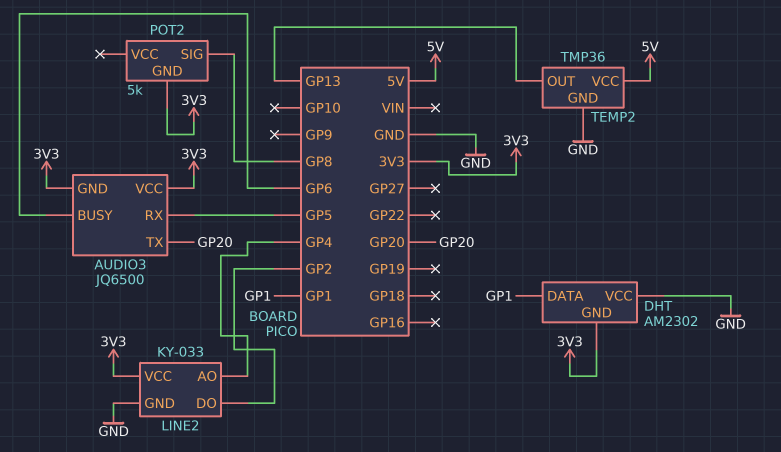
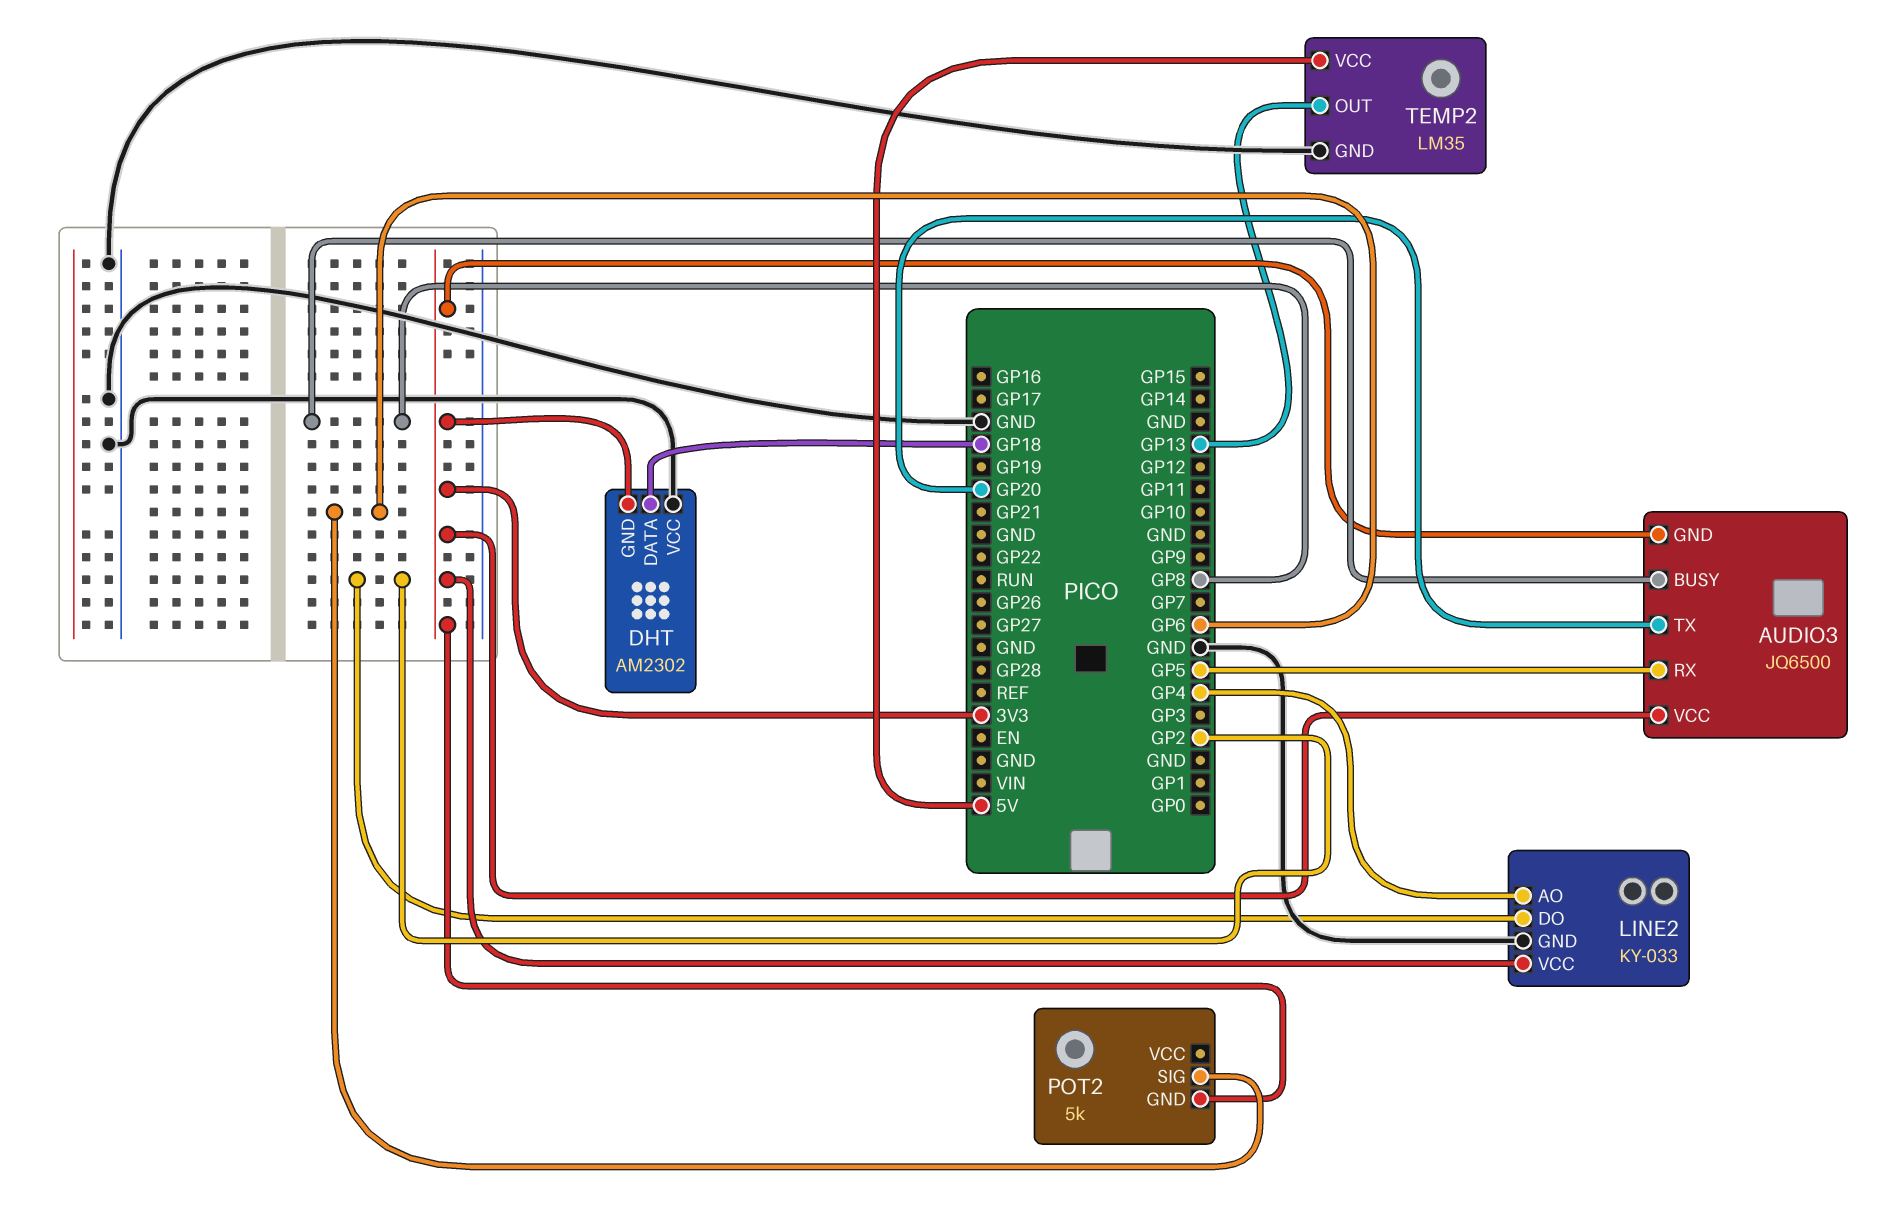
AUDIO3 pin BUSY: GP6 -> GP8
DHT pin DATA: GP1 -> GP18
POT2 pin SIG: GP8 -> GP6
TEMP2: TMP36 -> LM35

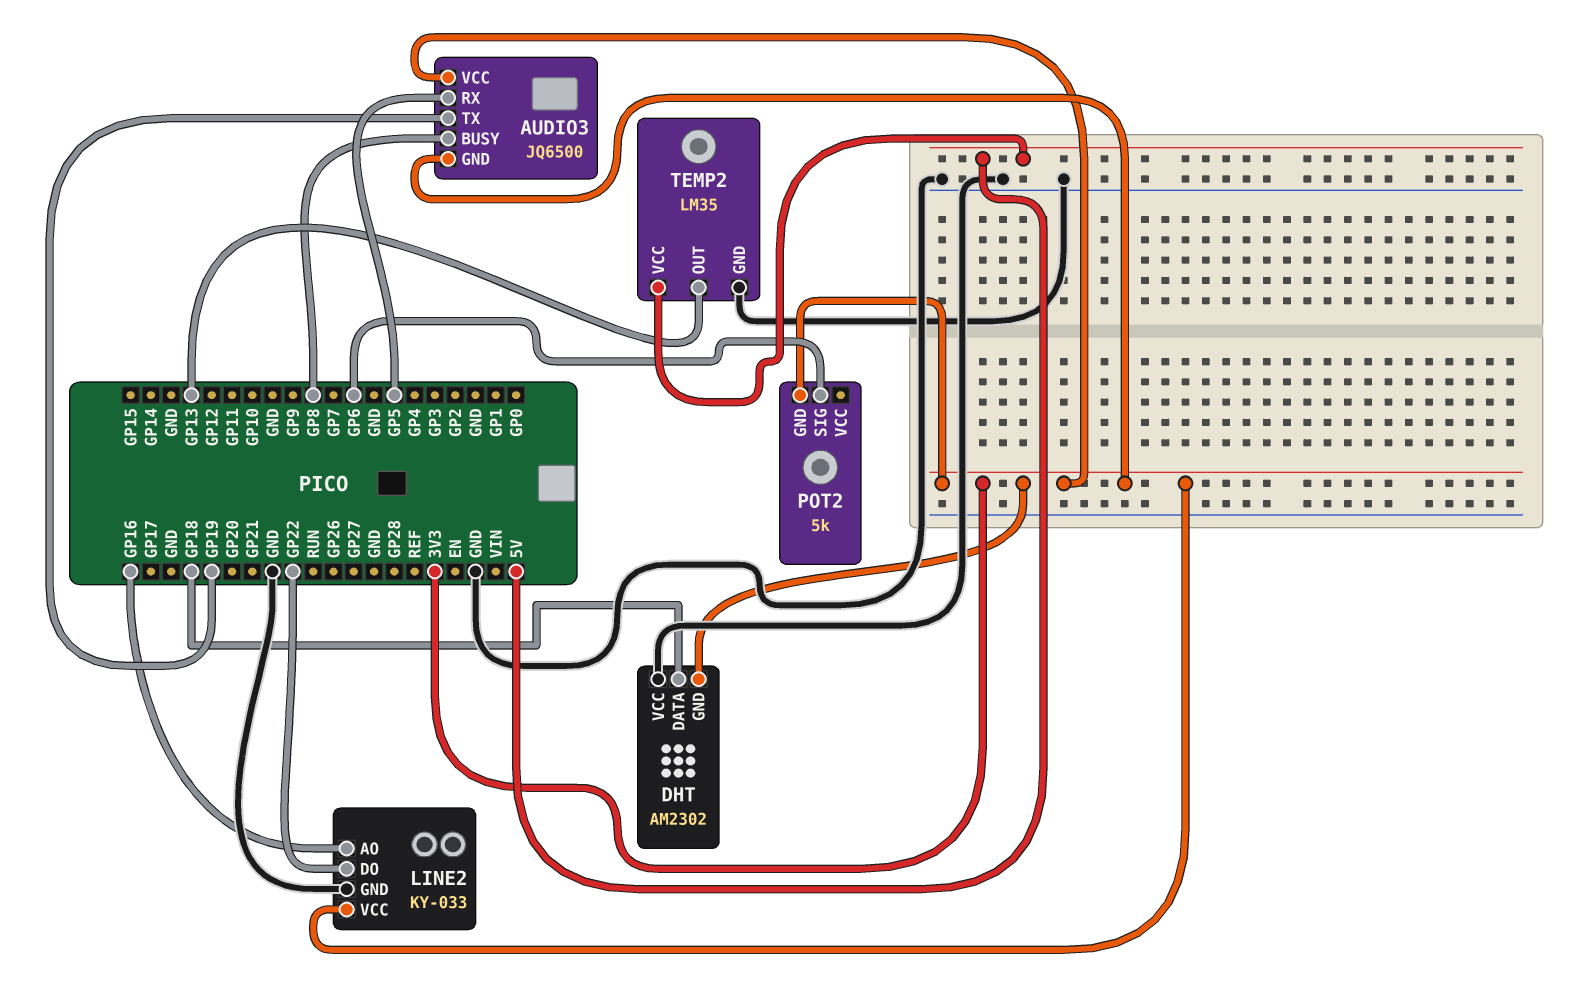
AUDIO3 pin TX: GP20 -> GP19
LINE2 pin AO: GP4 -> GP16
LINE2 pin DO: GP2 -> GP22

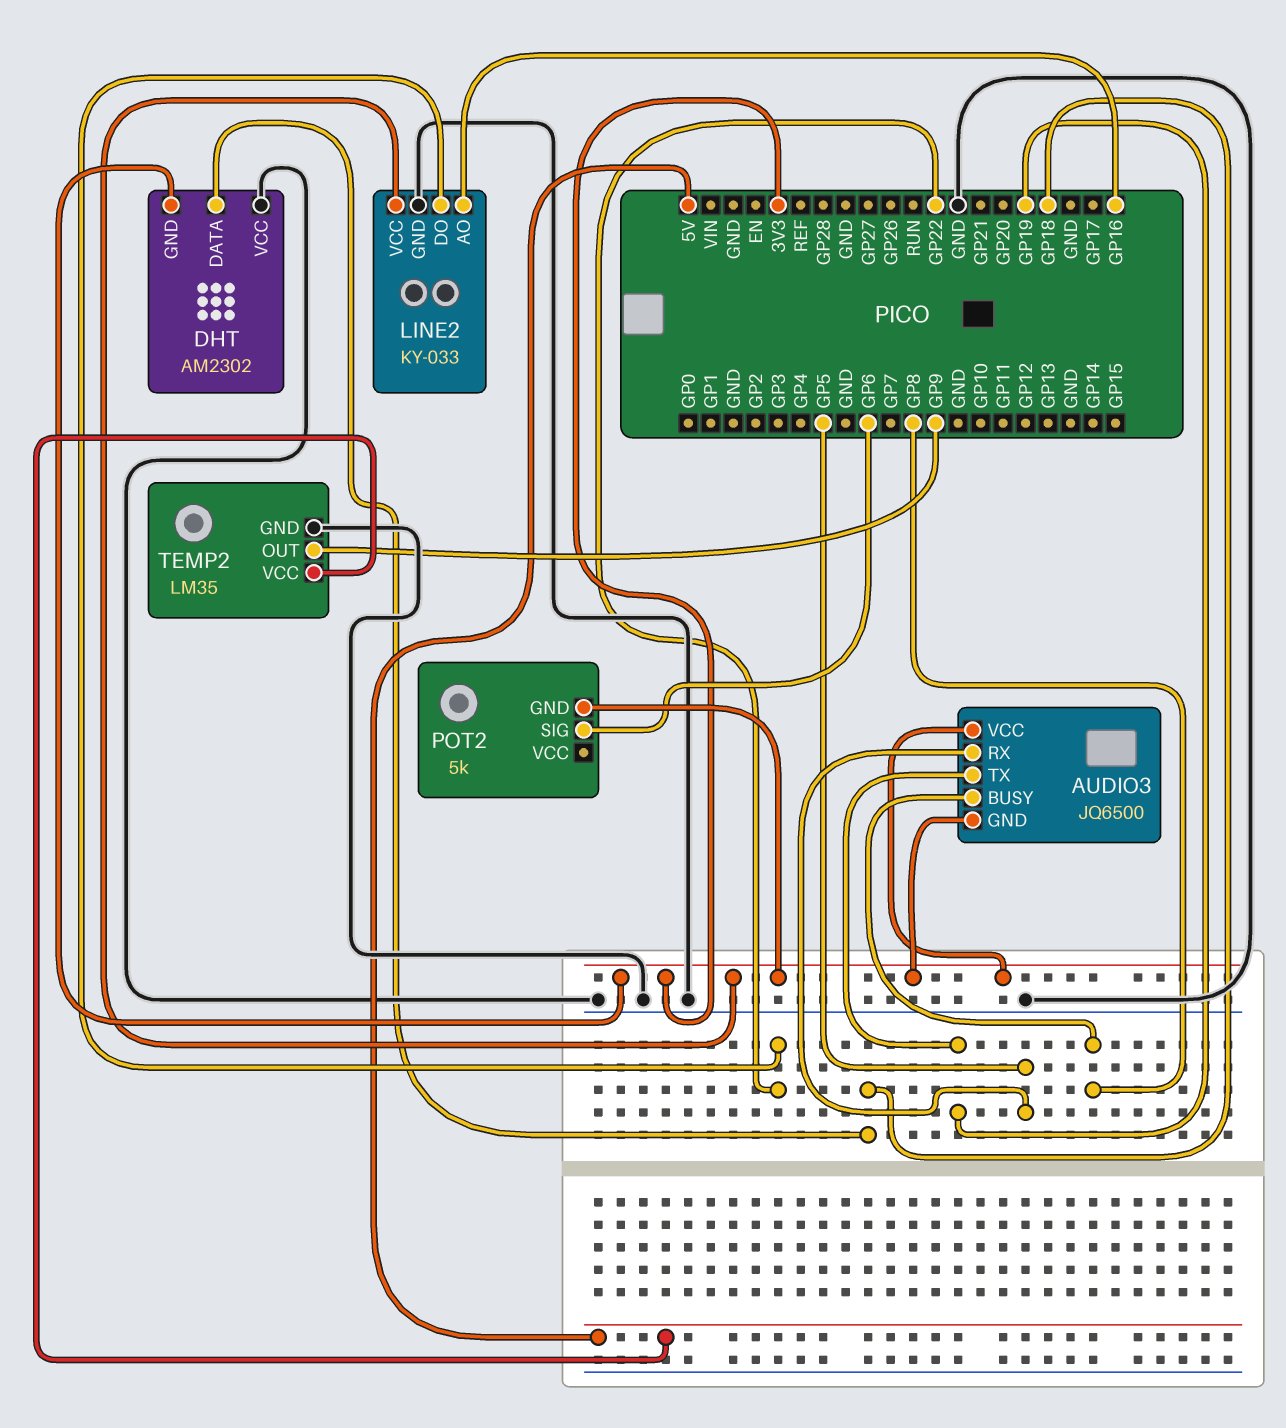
TEMP2 pin OUT: GP13 -> GP9

